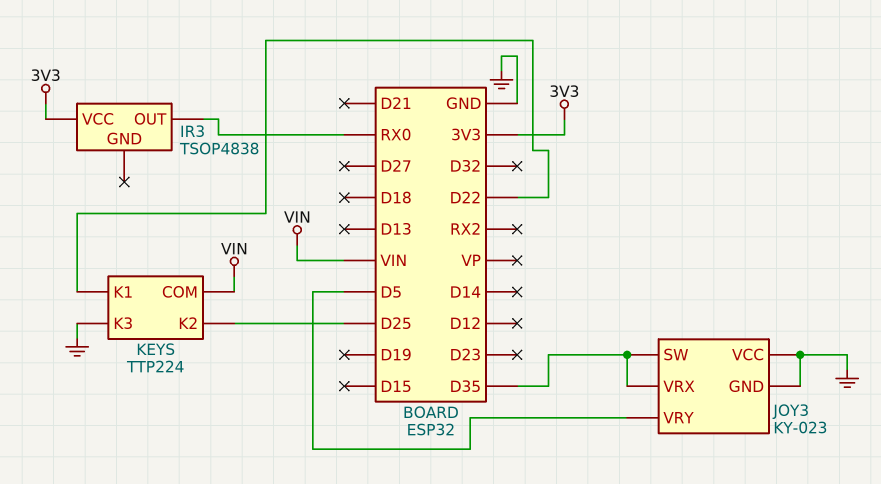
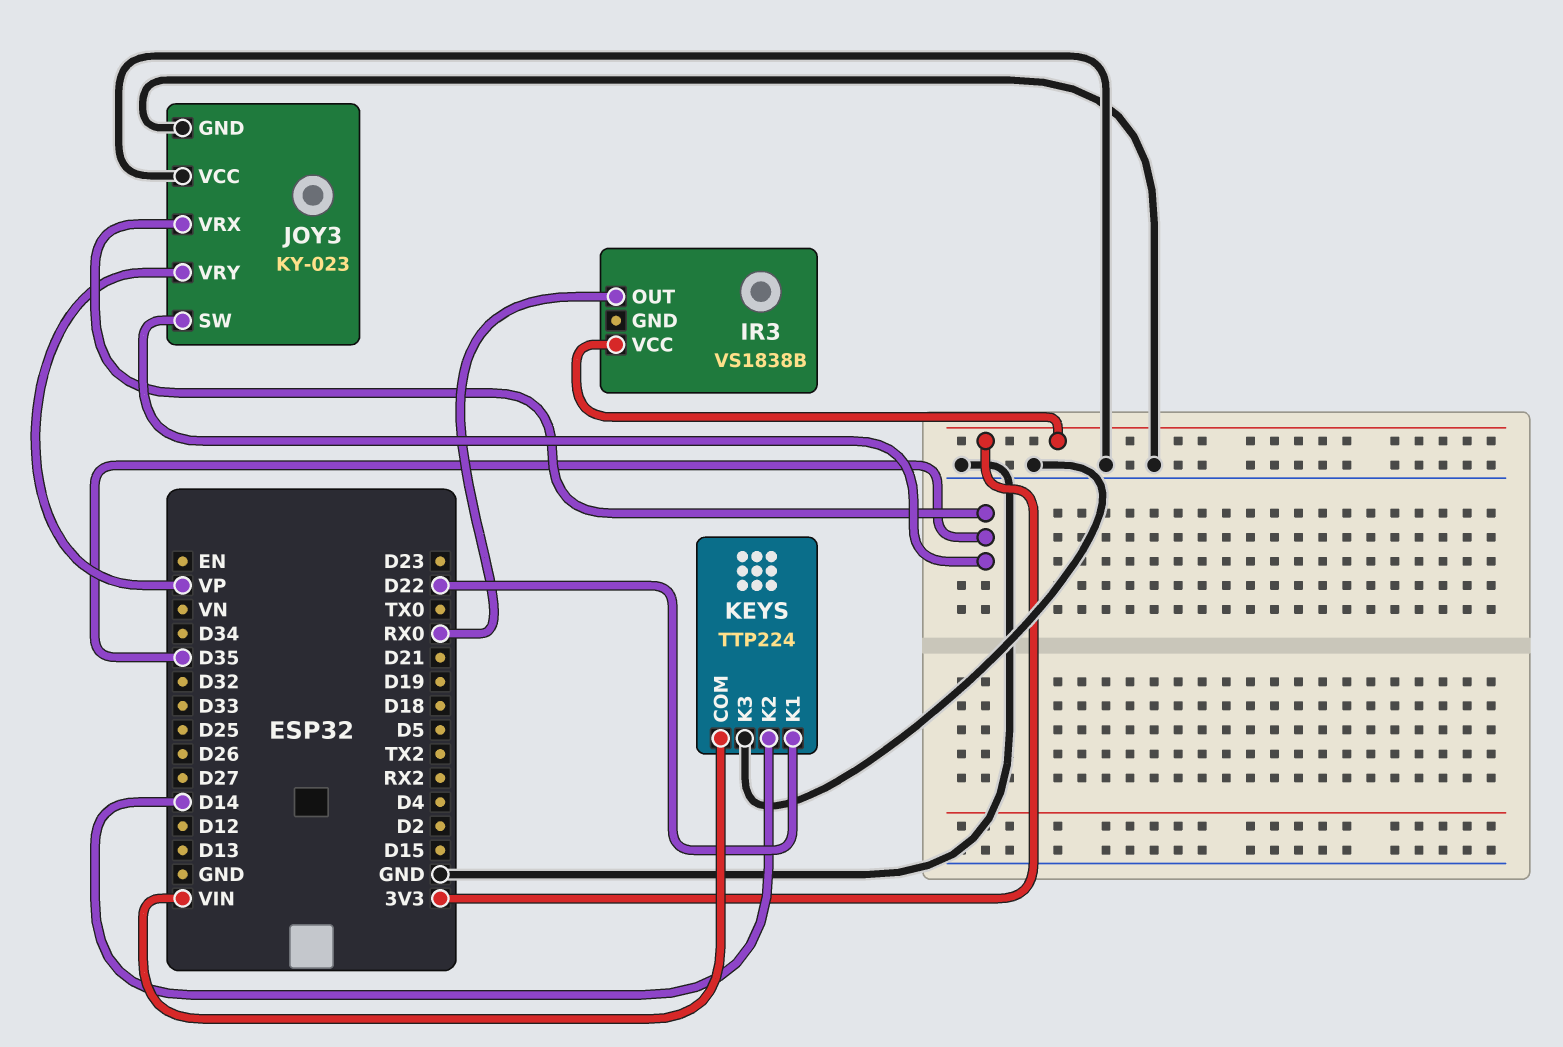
IR3: TSOP4838 -> VS1838B
JOY3 pin VRY: D5 -> VP
KEYS pin K2: D25 -> D14

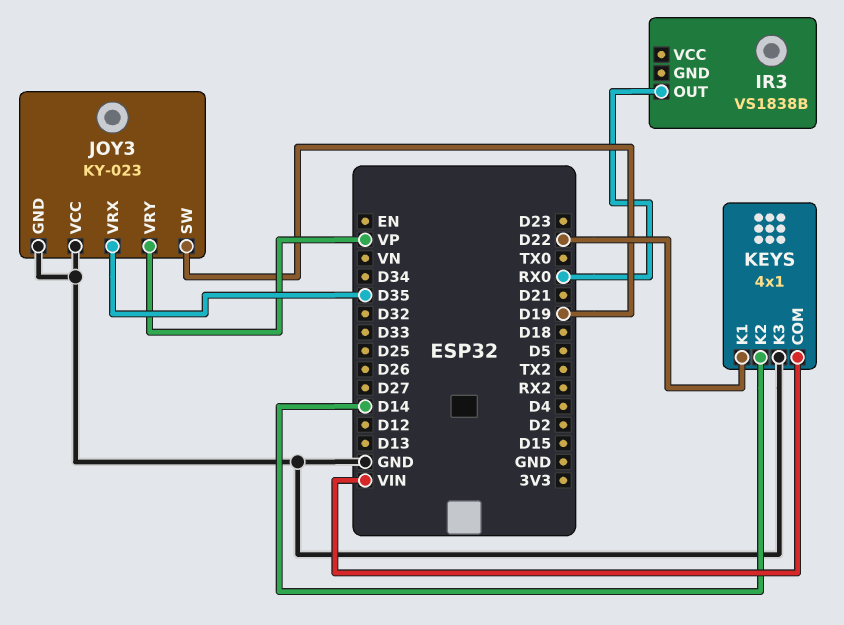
IR3 pin VCC: 3V3 -> none
JOY3 pin SW: D35 -> D19
KEYS: TTP224 -> 4x1

